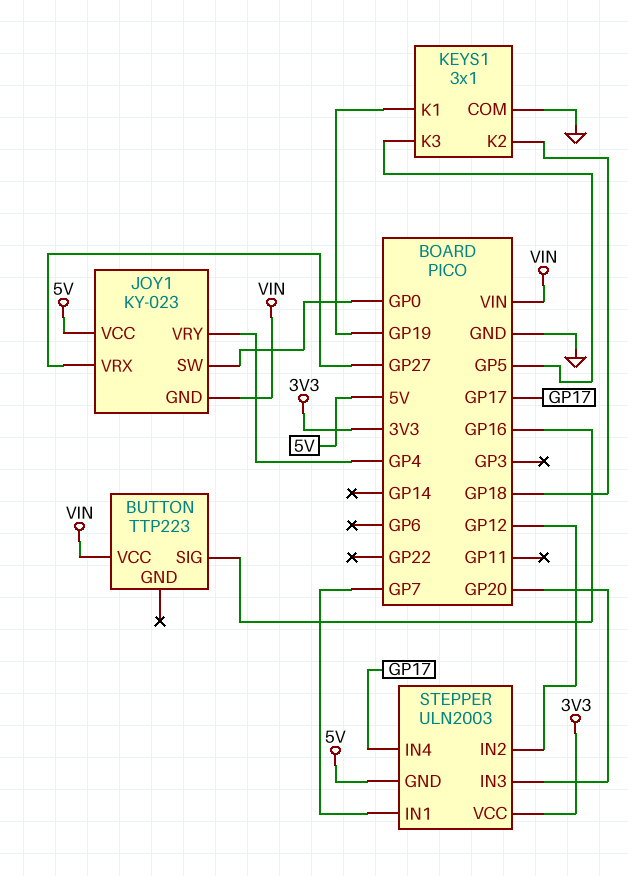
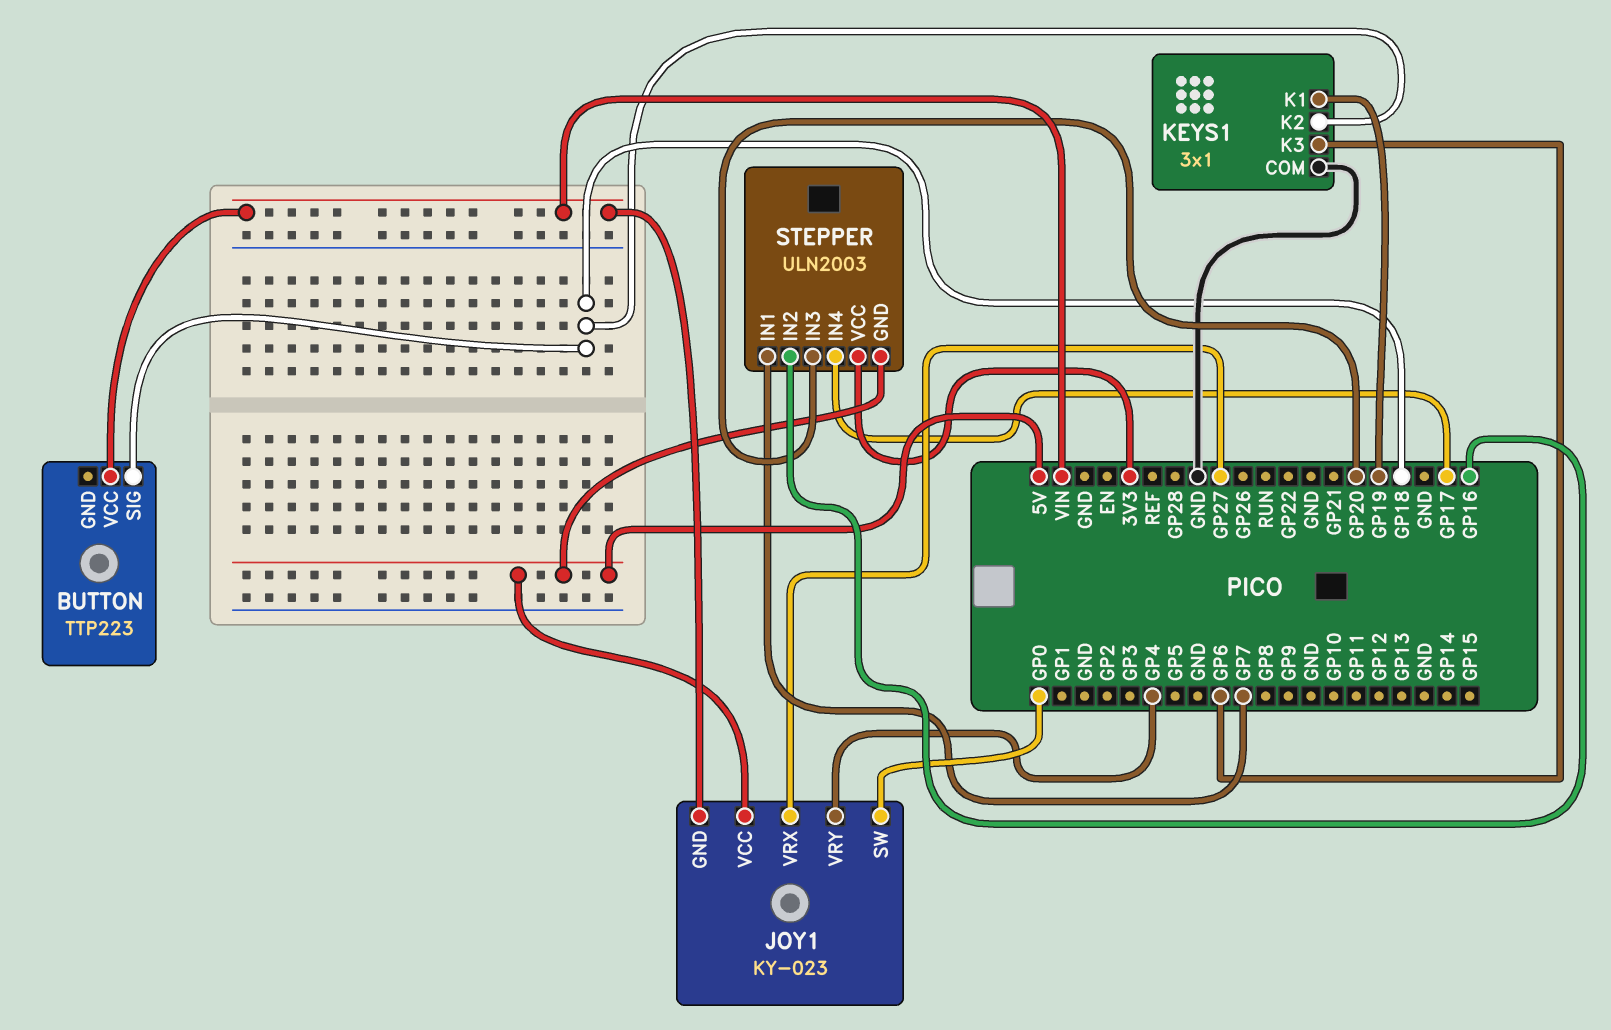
BUTTON pin SIG: GP16 -> GP18
KEYS1 pin K3: GP5 -> GP6
STEPPER pin IN2: GP12 -> GP16

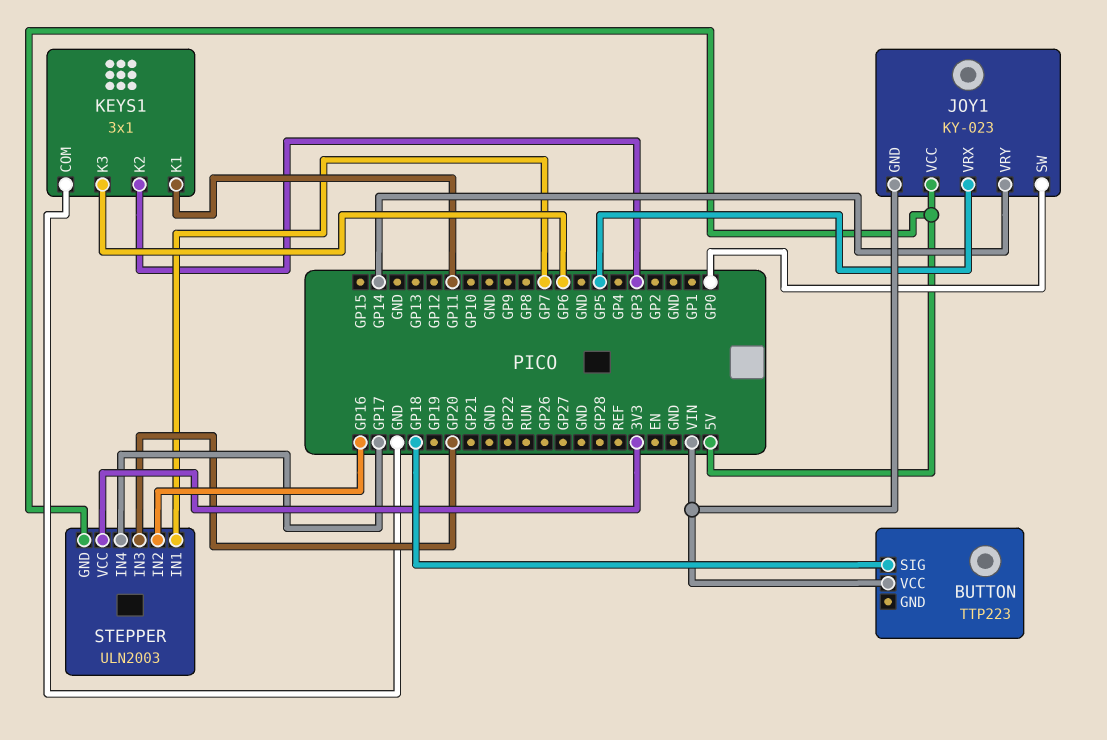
JOY1 pin VRX: GP27 -> GP5
JOY1 pin VRY: GP4 -> GP14
KEYS1 pin K1: GP19 -> GP11
KEYS1 pin K2: GP18 -> GP3

